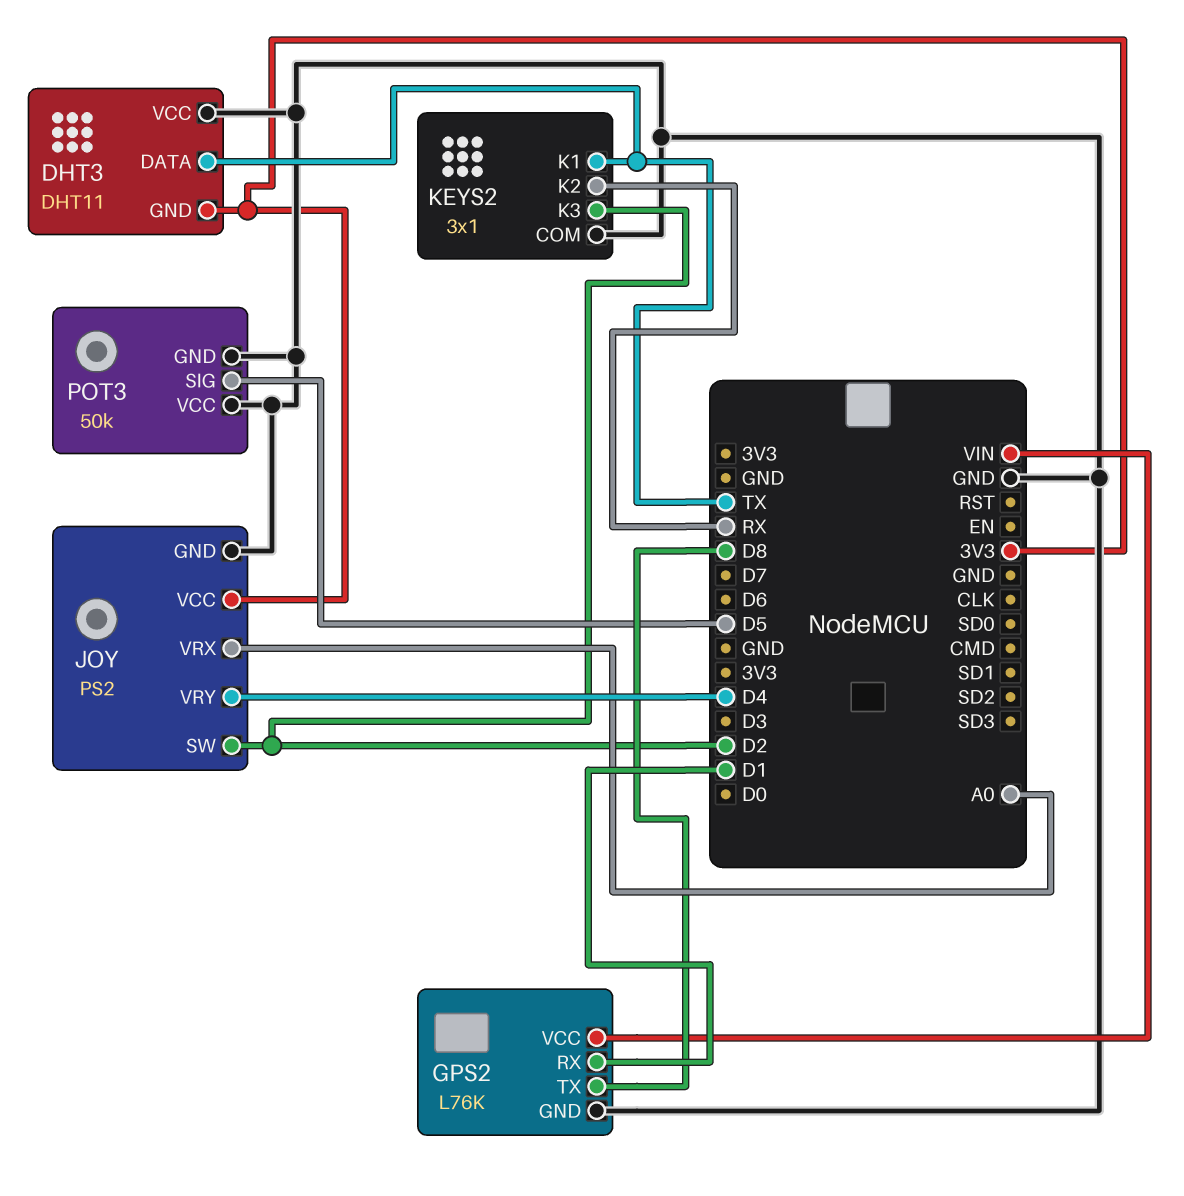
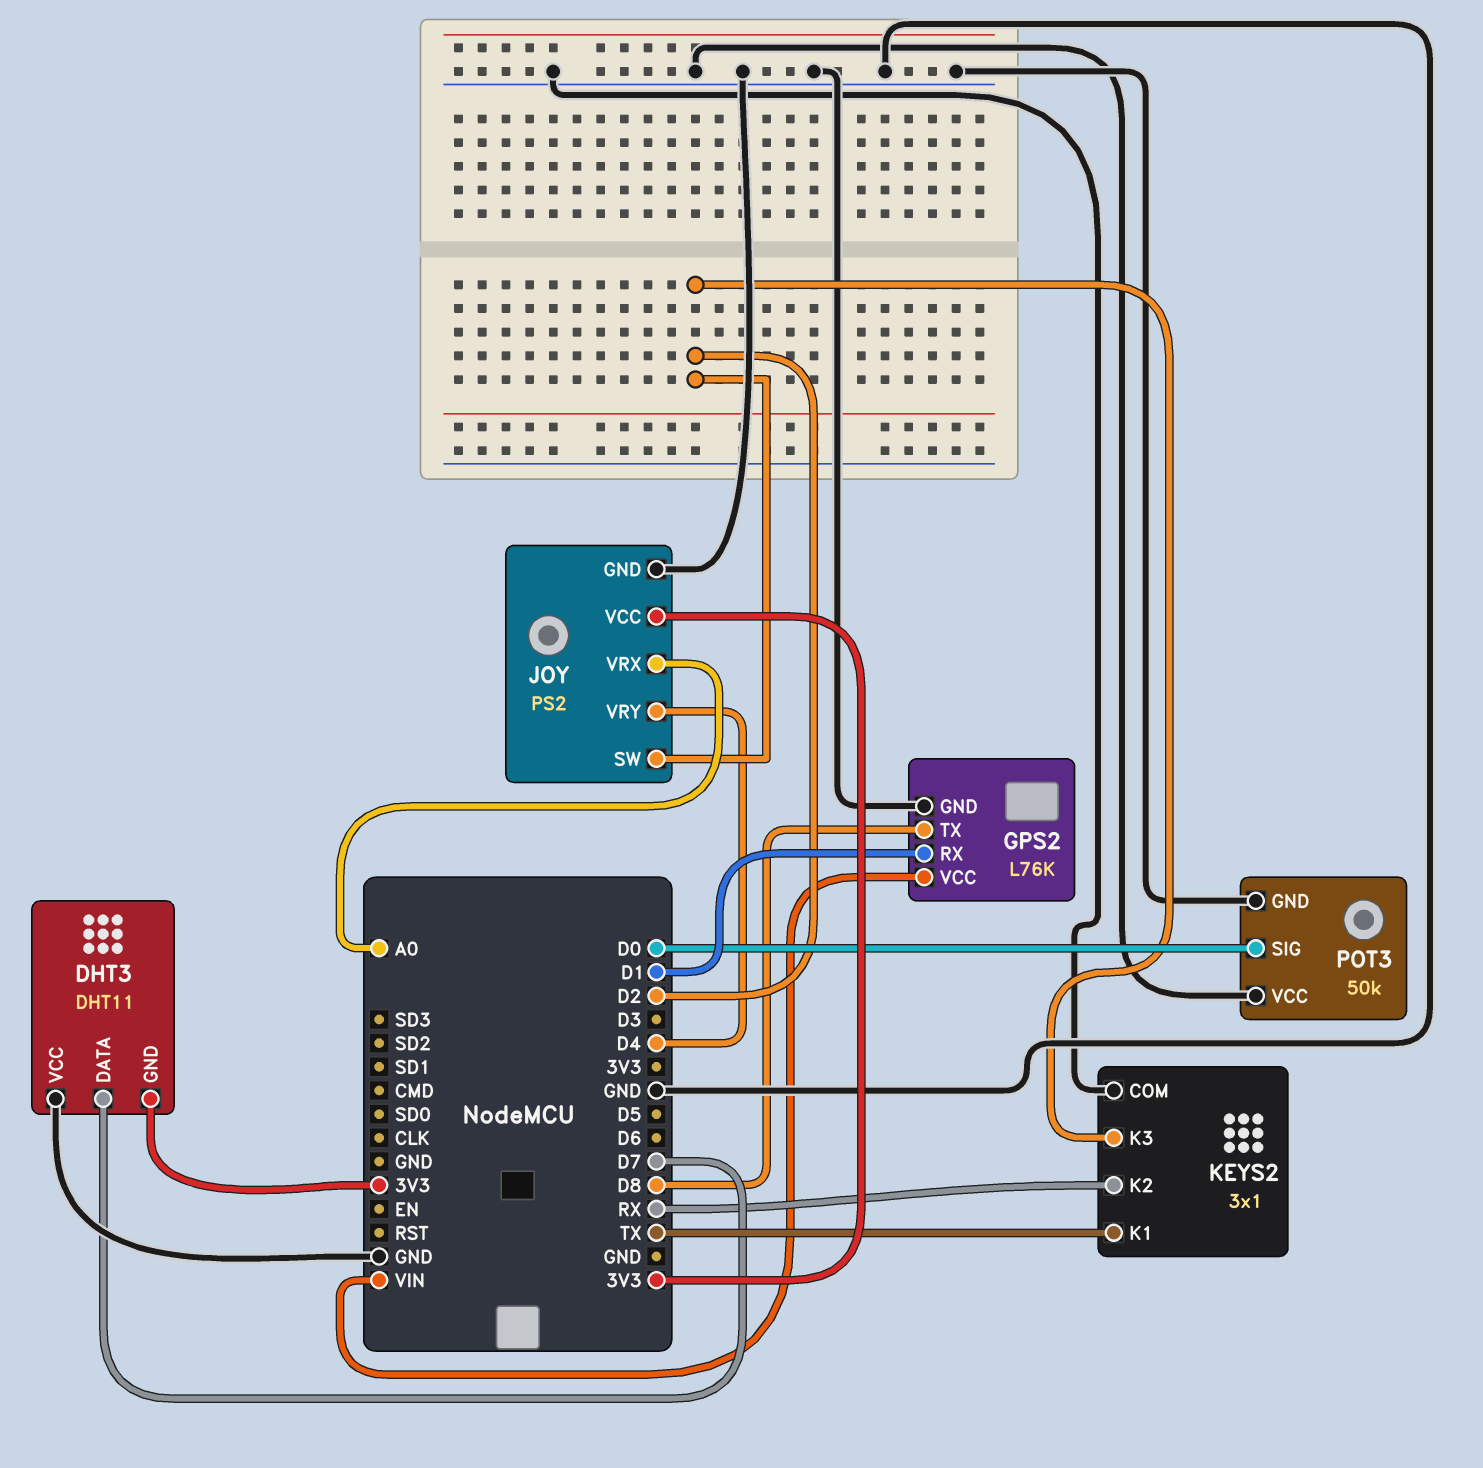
DHT3 pin DATA: TX -> D7
POT3 pin SIG: D5 -> D0

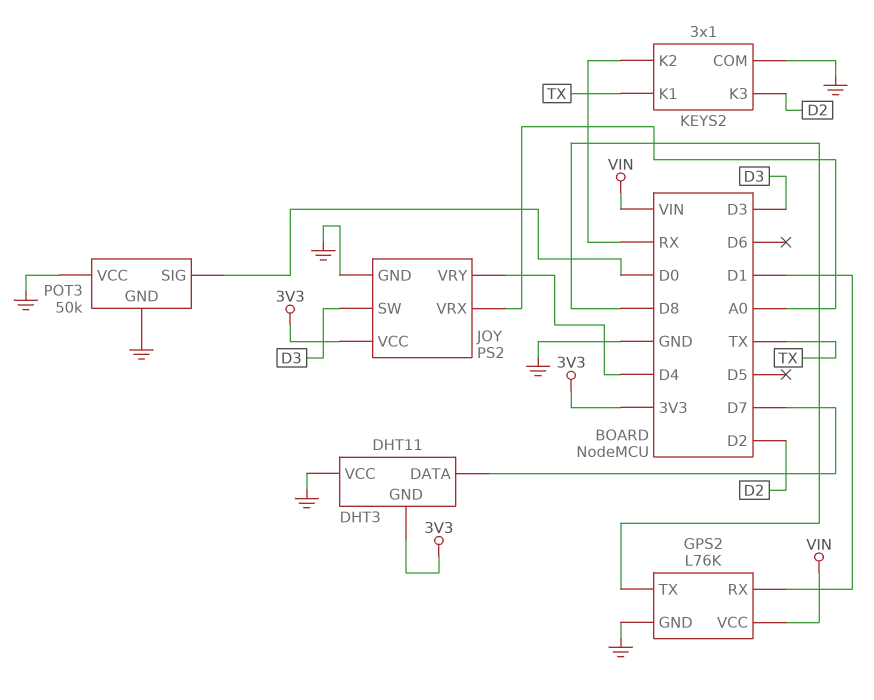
JOY pin SW: D2 -> D3

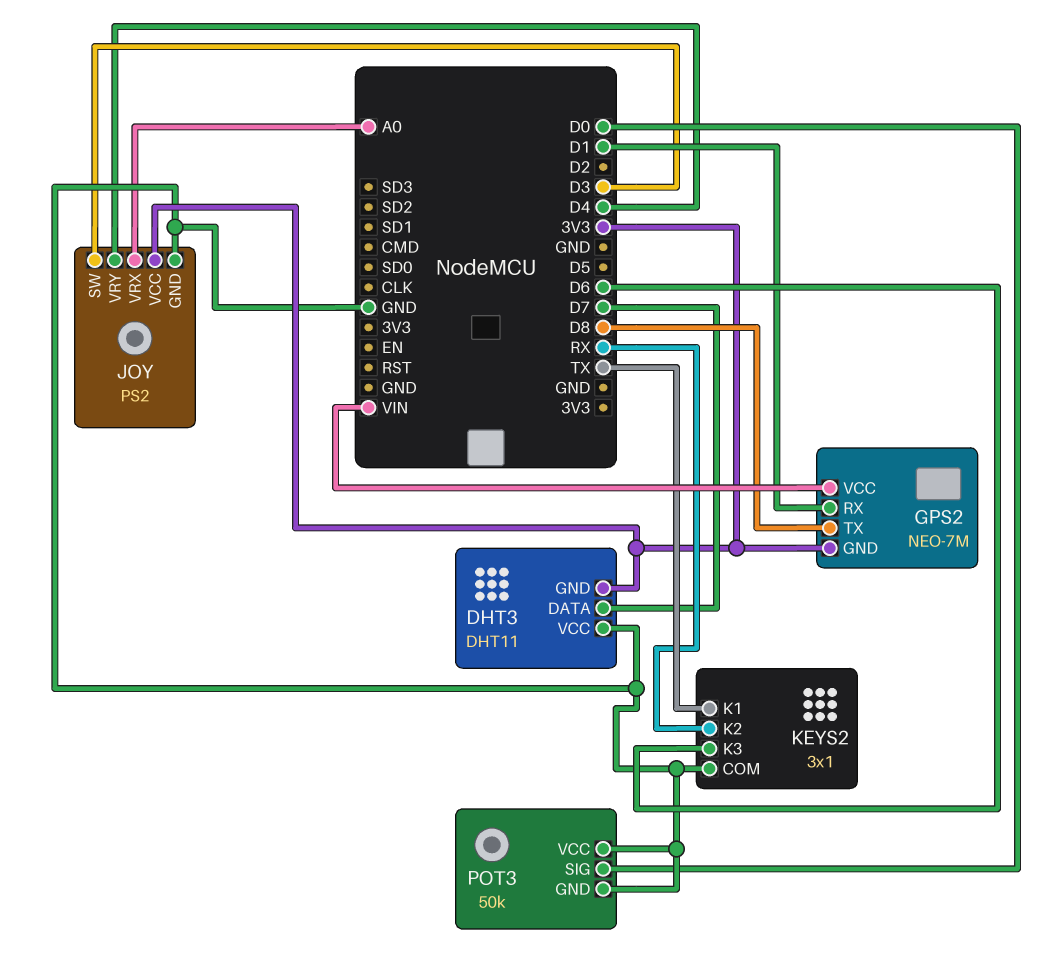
GPS2: L76K -> NEO-7M
GPS2 pin GND: GND -> 3V3
KEYS2 pin K3: D2 -> D6

